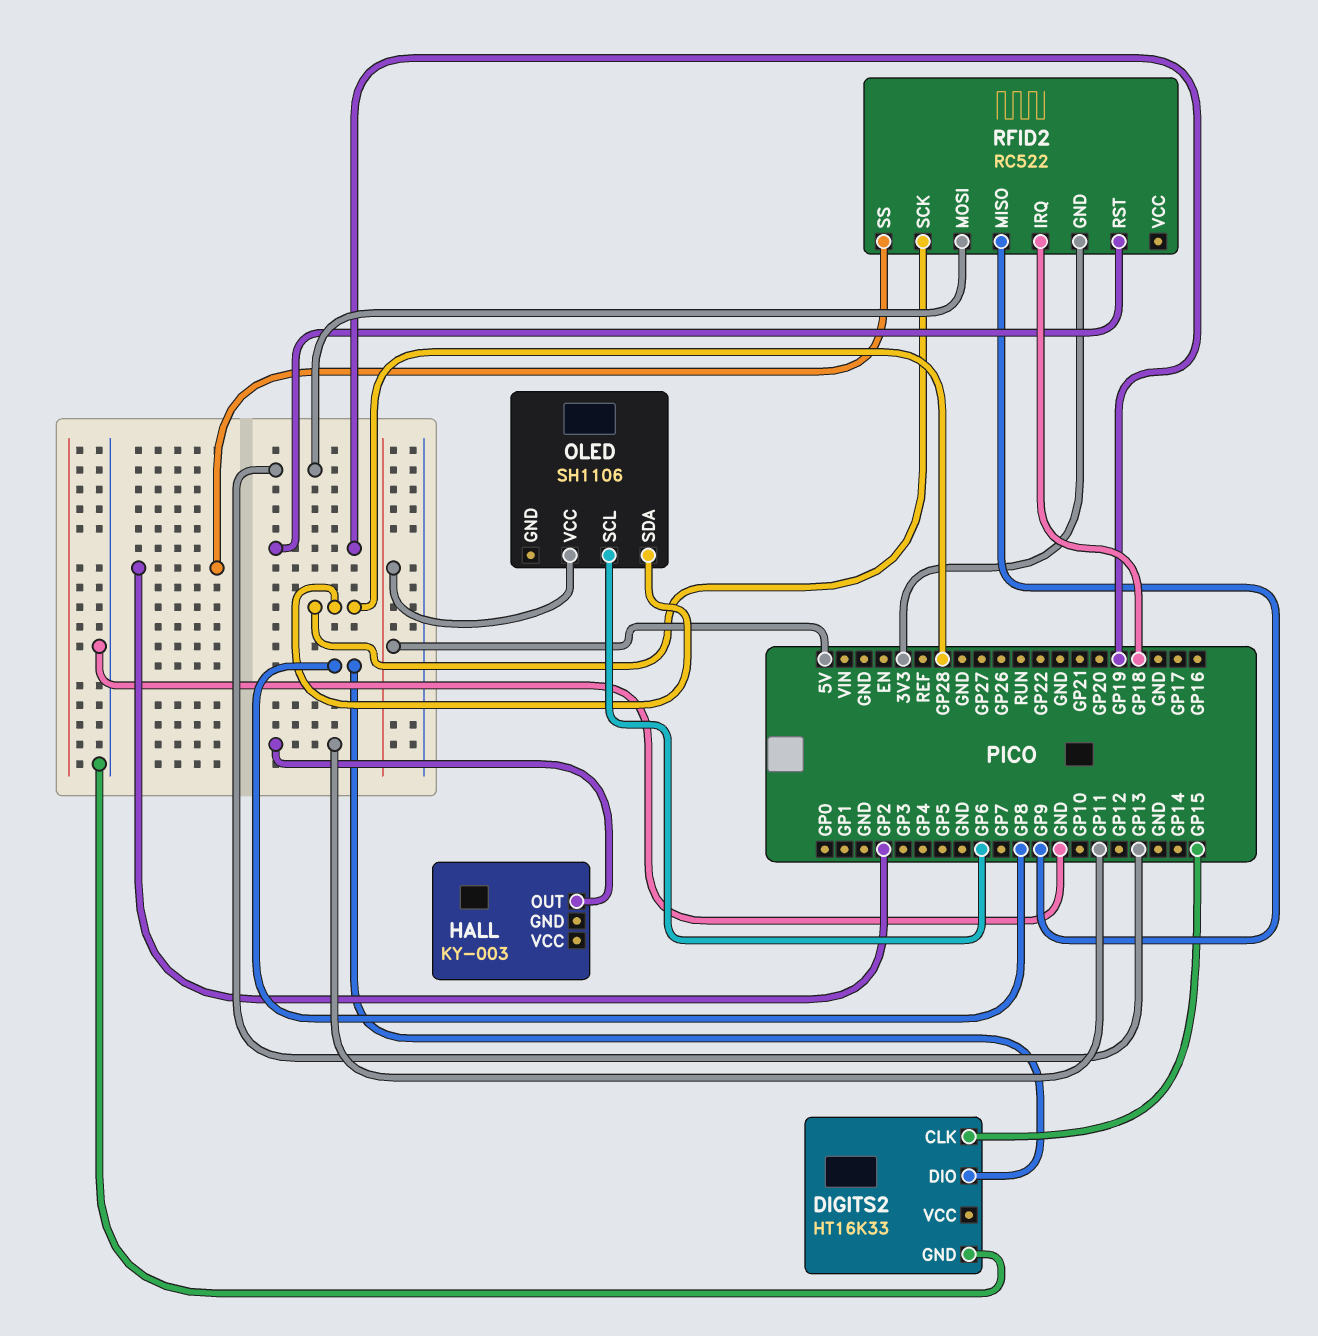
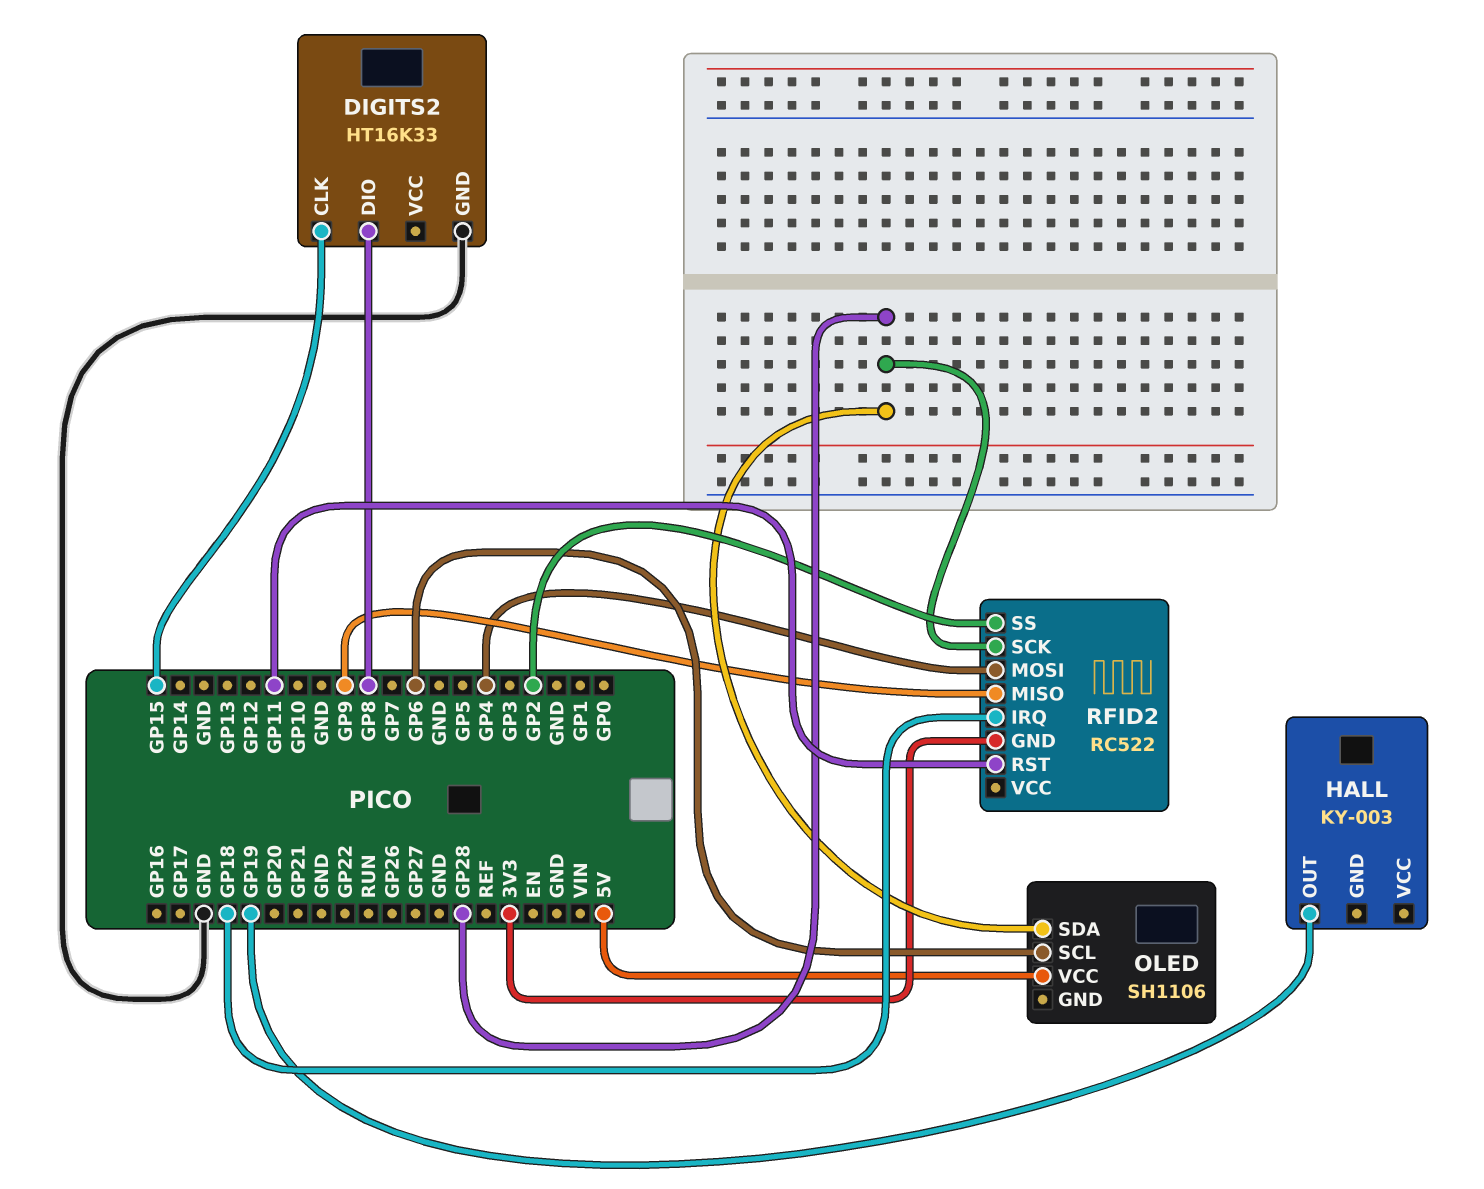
HALL pin OUT: GP11 -> GP19
RFID2 pin MOSI: GP13 -> GP4
RFID2 pin RST: GP19 -> GP11

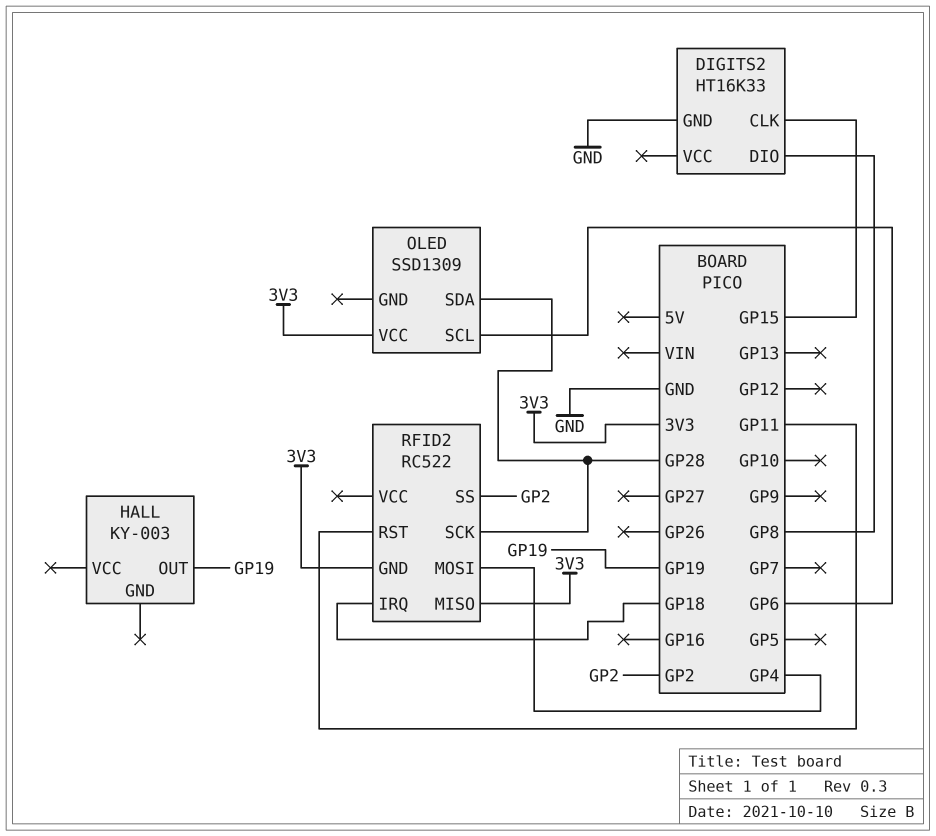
OLED: SH1106 -> SSD1309
OLED pin VCC: 5V -> 3V3
RFID2 pin MISO: GP9 -> 3V3

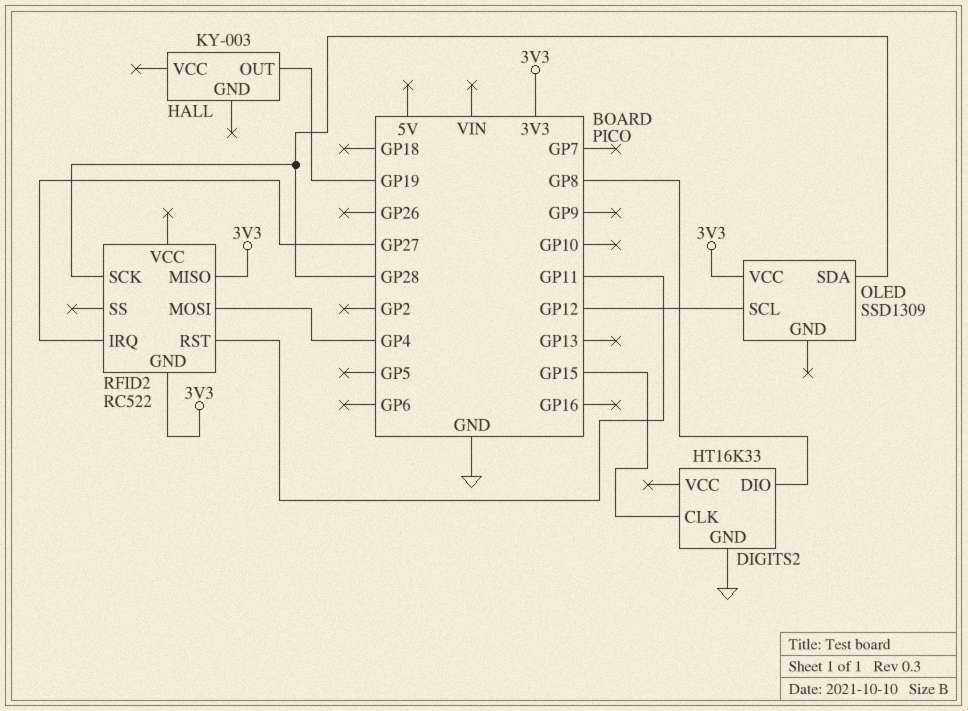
OLED pin SCL: GP6 -> GP12
RFID2 pin IRQ: GP18 -> GP27
RFID2 pin SS: GP2 -> none

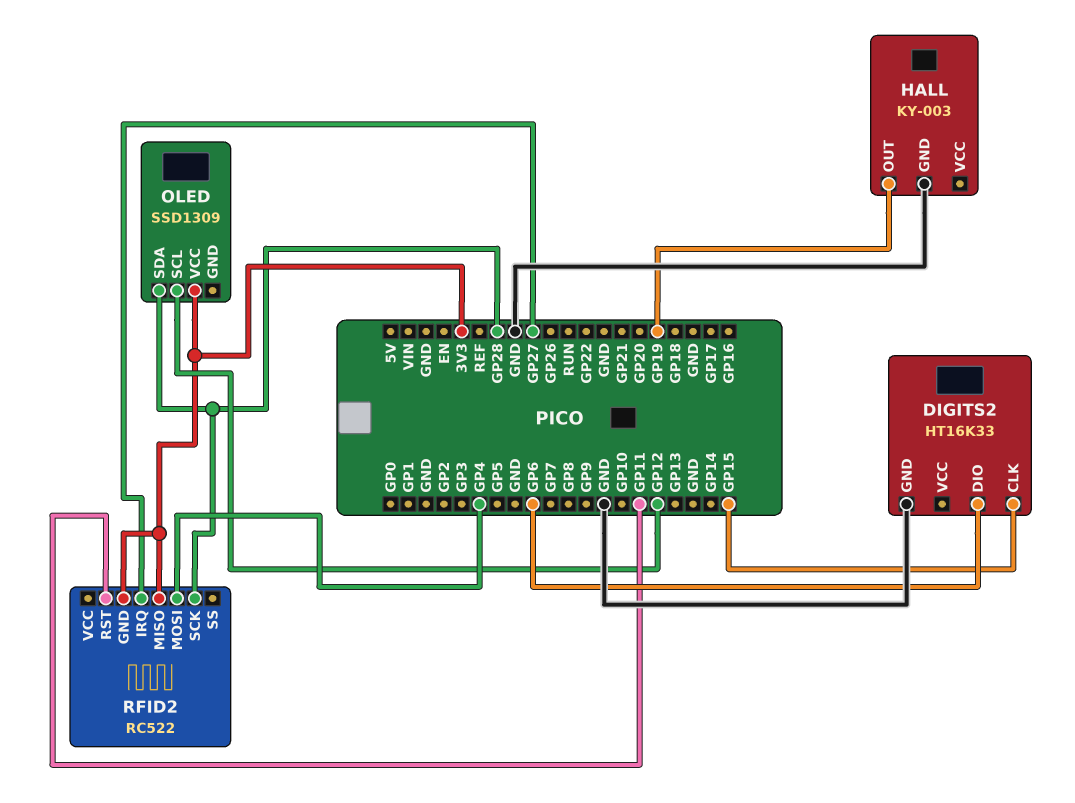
DIGITS2 pin DIO: GP8 -> GP6
HALL pin GND: none -> GND

